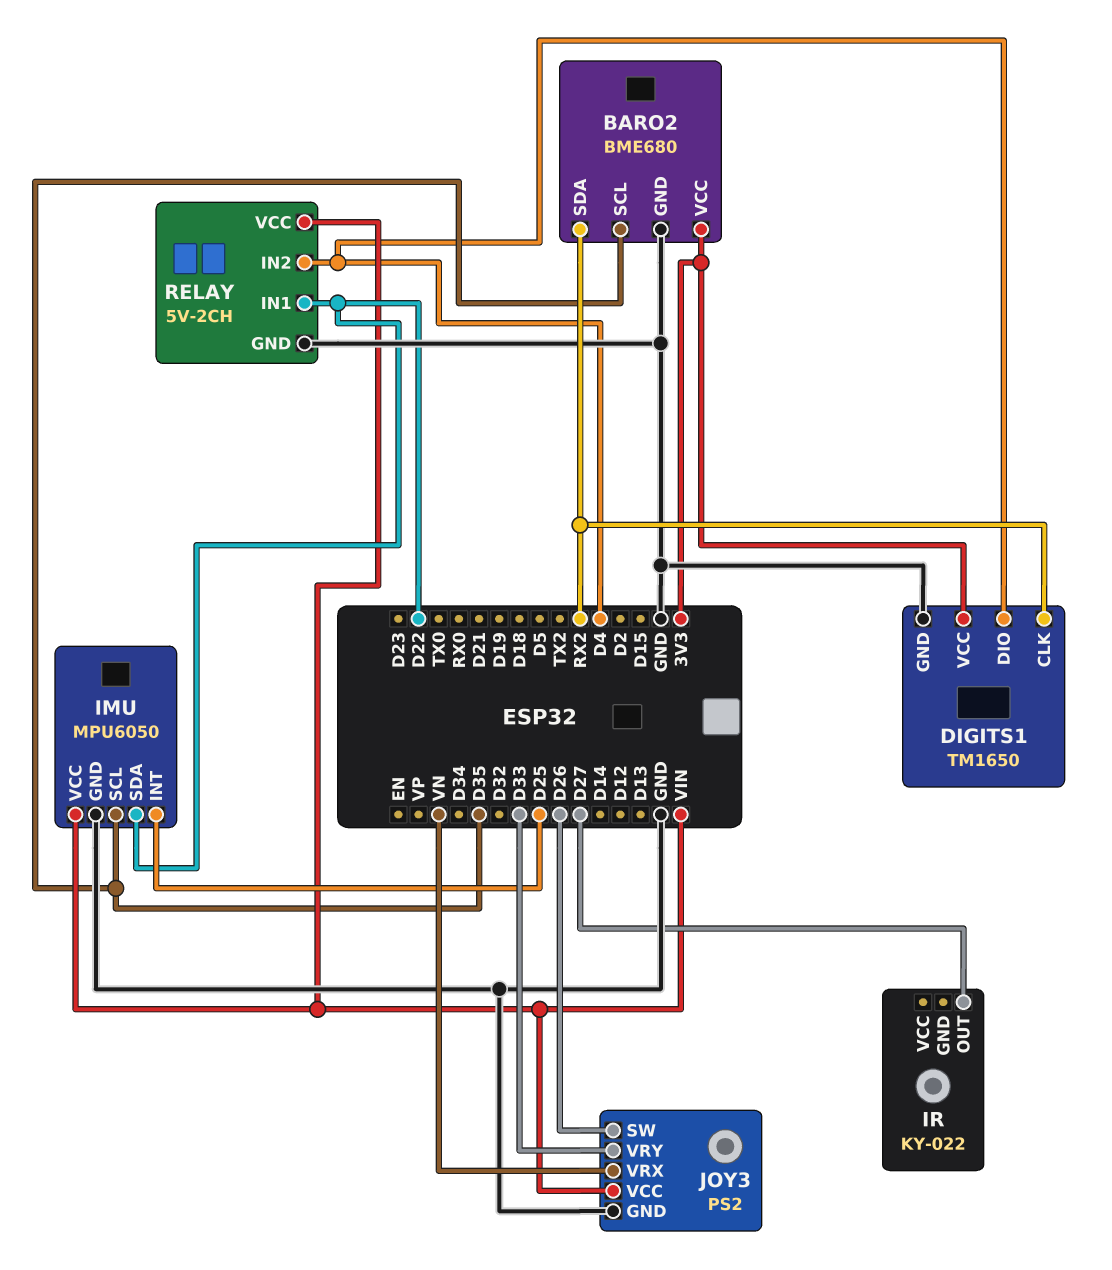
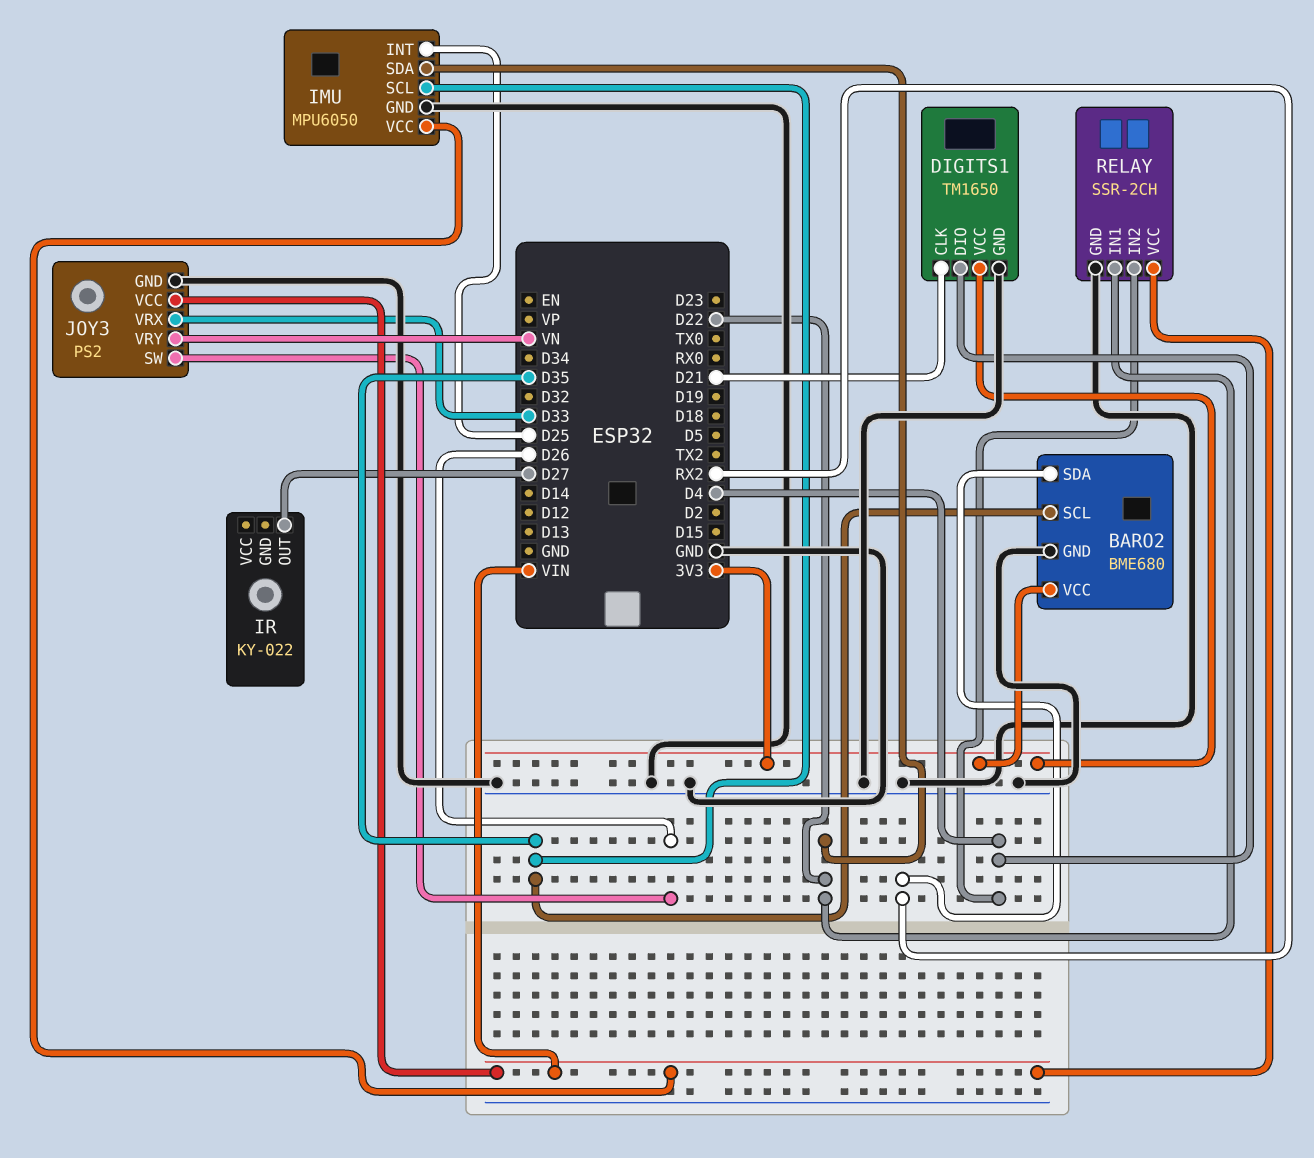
DIGITS1 pin CLK: RX2 -> D21
JOY3 pin VRX: VN -> D33
JOY3 pin VRY: D33 -> VN
RELAY: 5V-2CH -> SSR-2CH

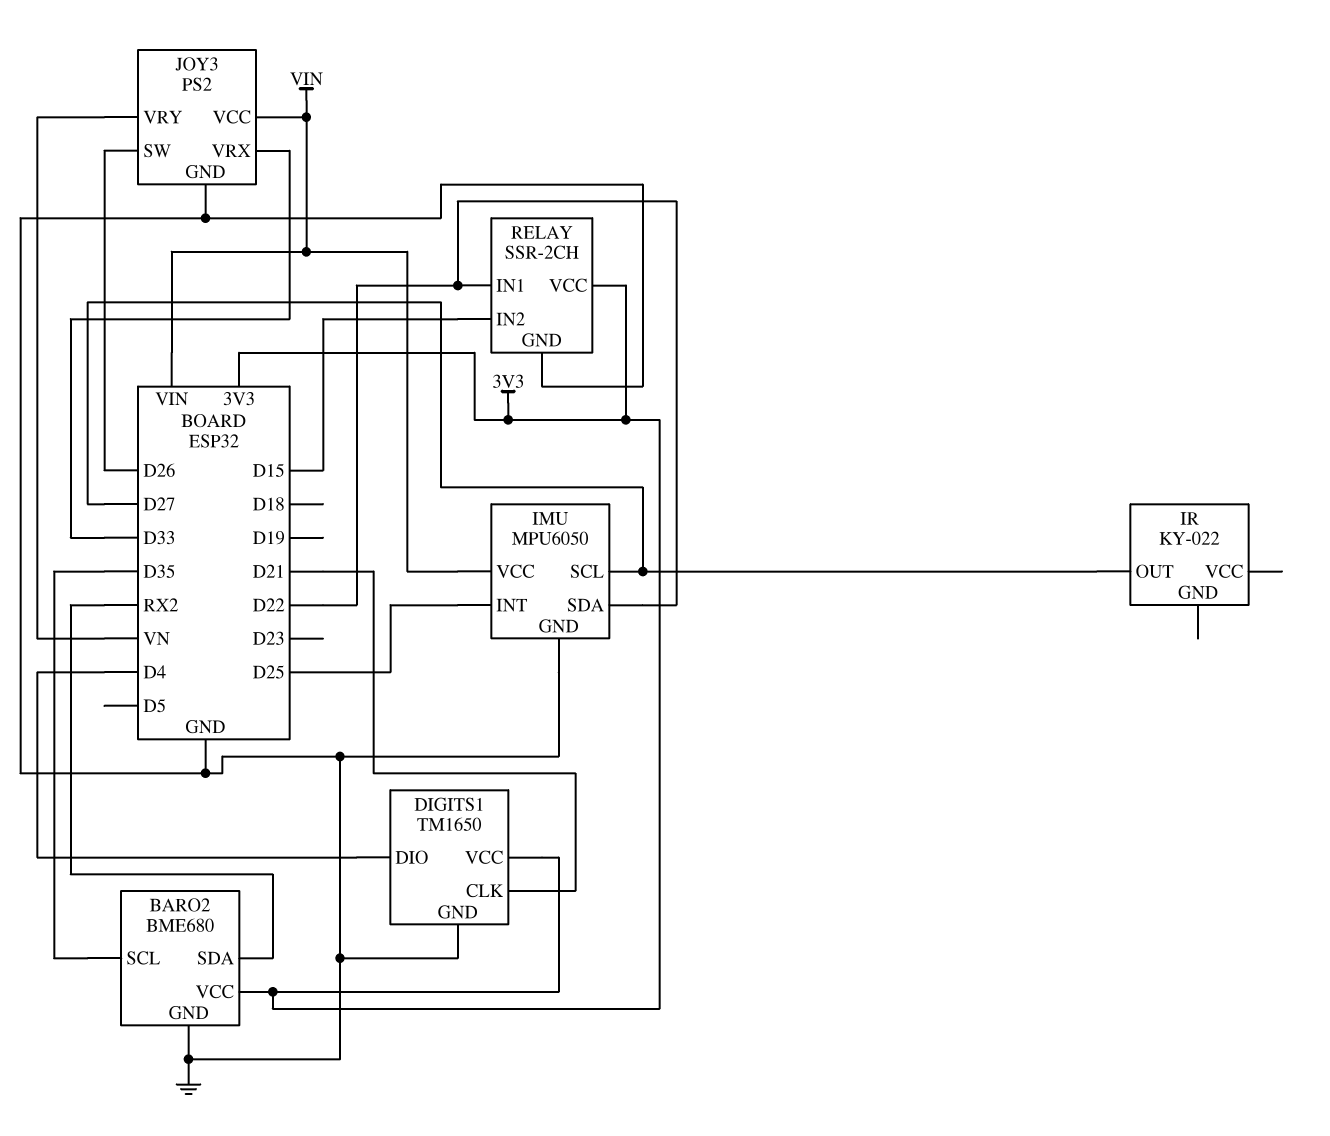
IMU pin SCL: D35 -> D27
RELAY pin IN2: D4 -> D15
RELAY pin VCC: VIN -> 3V3

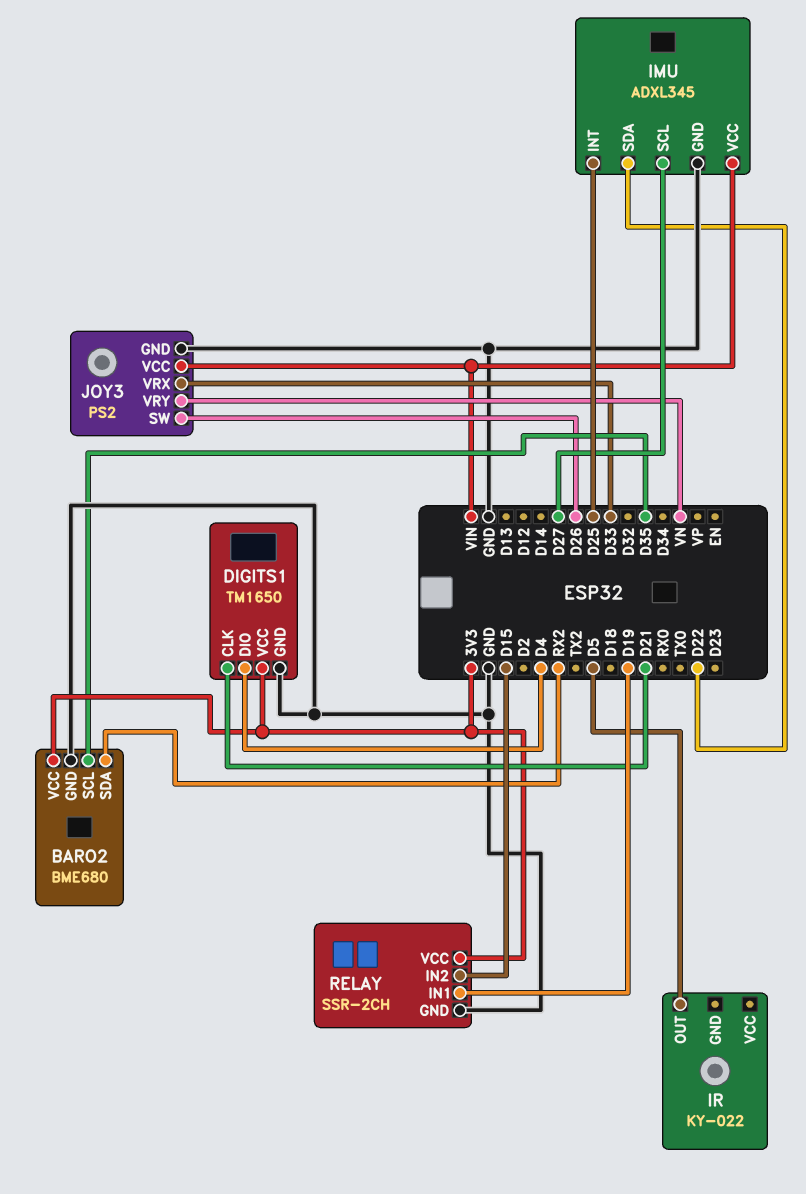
IMU: MPU6050 -> ADXL345
IR pin OUT: D27 -> D5
RELAY pin IN1: D22 -> D19

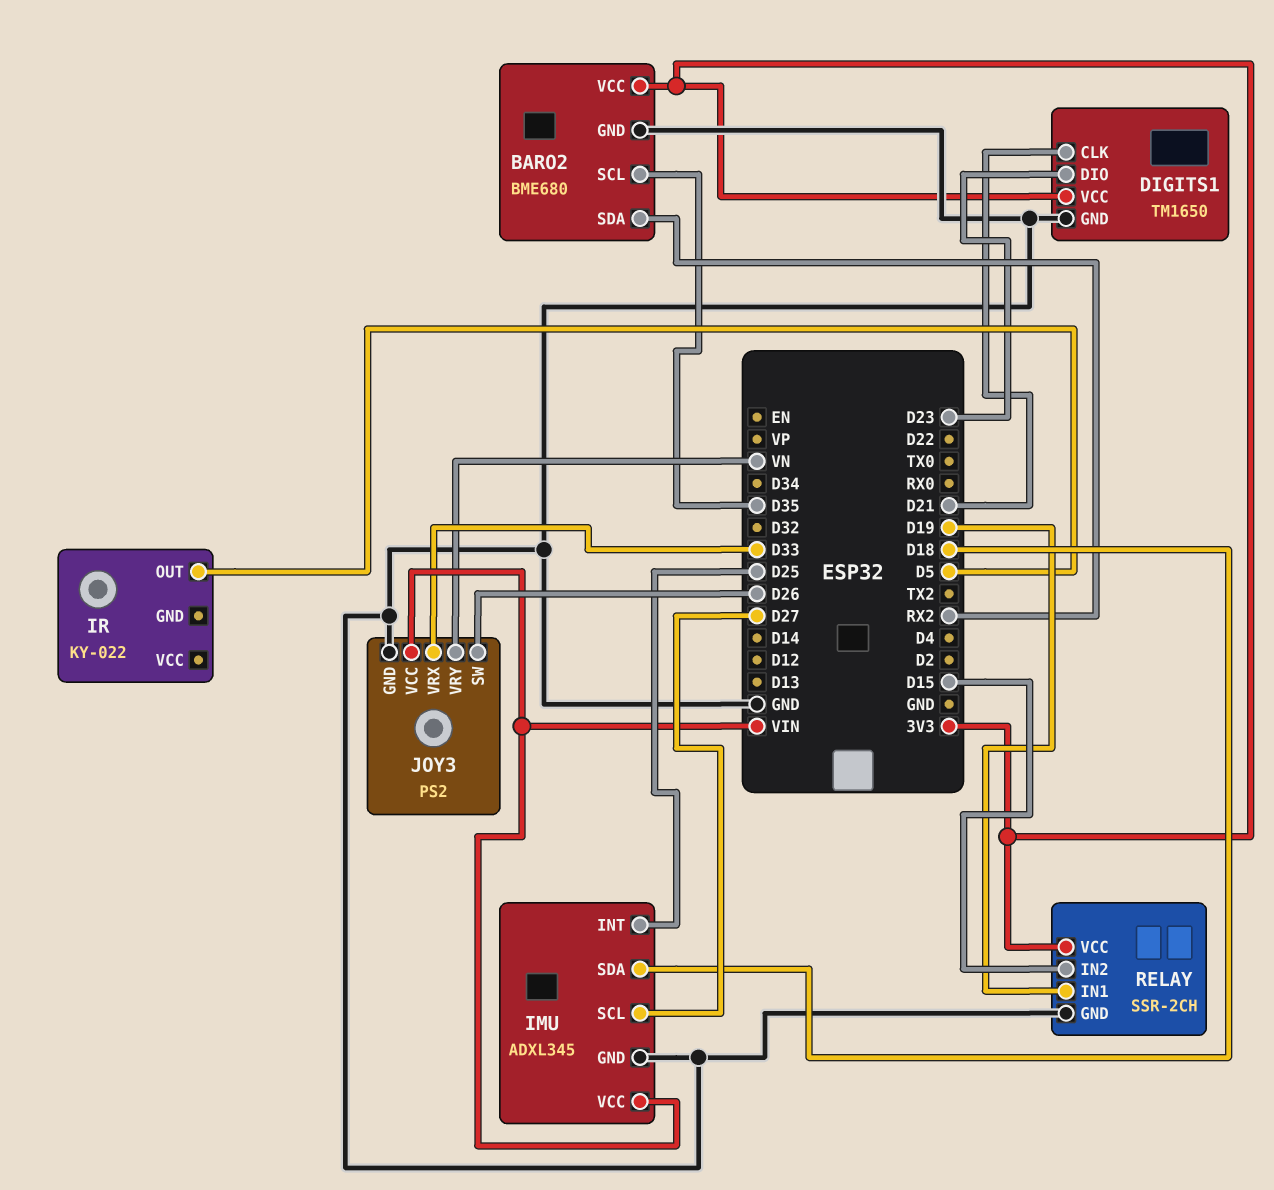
DIGITS1 pin DIO: D4 -> D23
IMU pin SDA: D22 -> D18

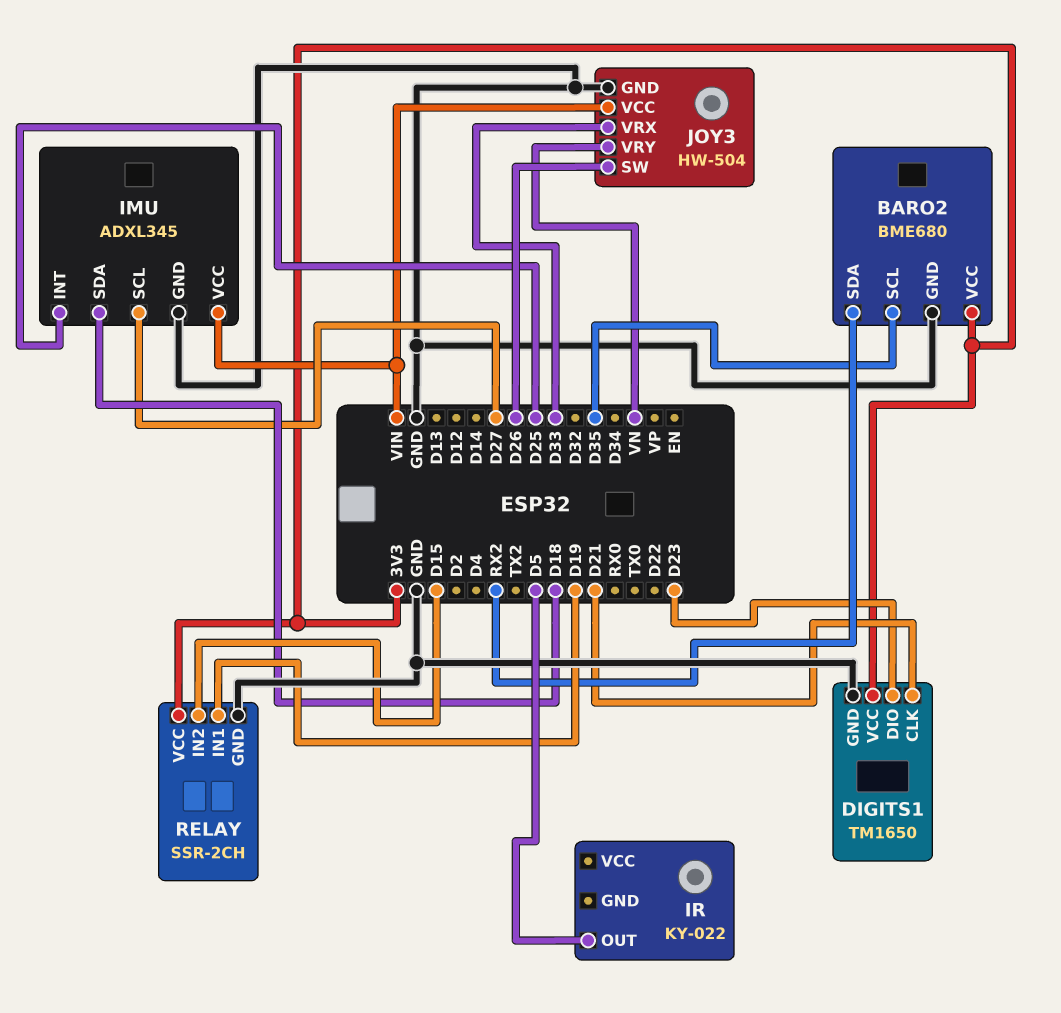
JOY3: PS2 -> HW-504

